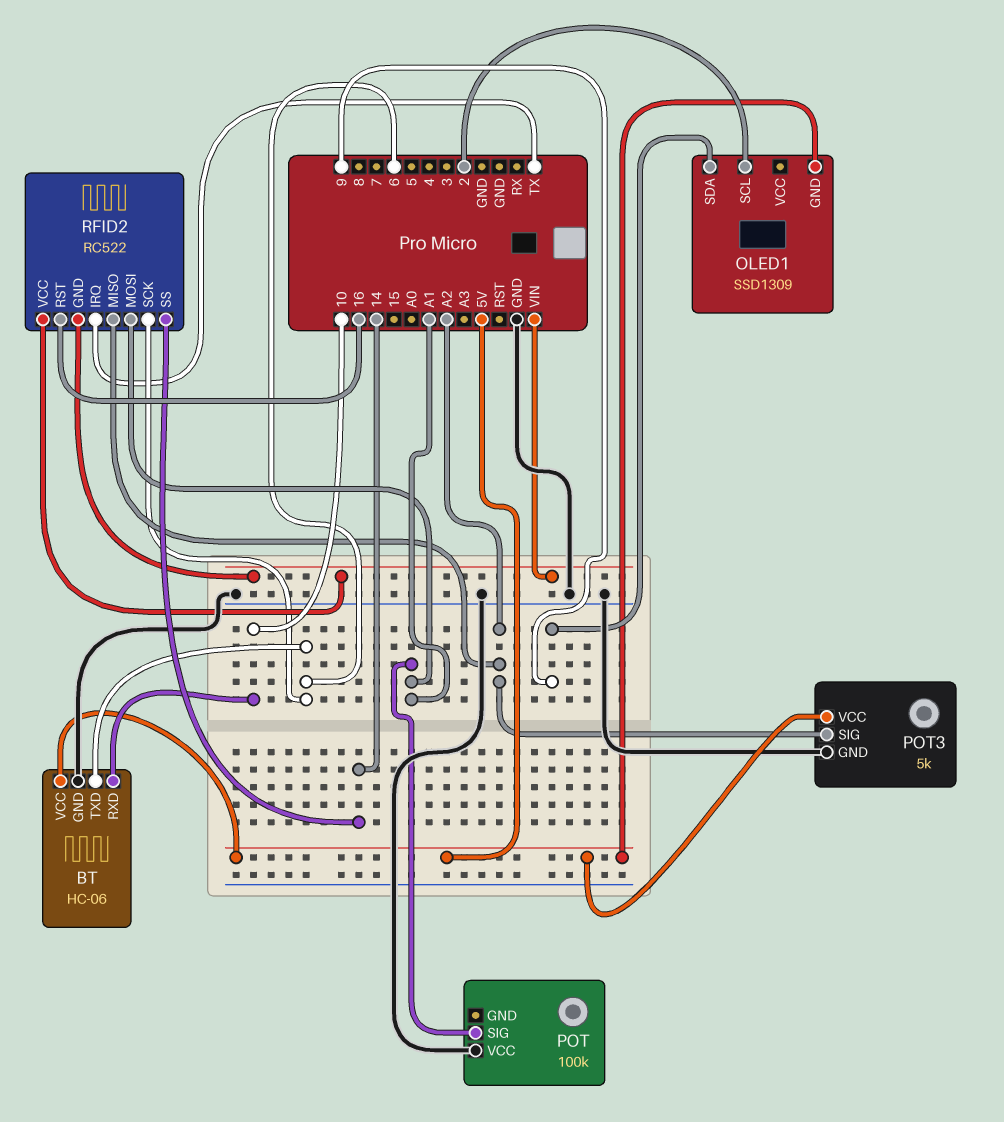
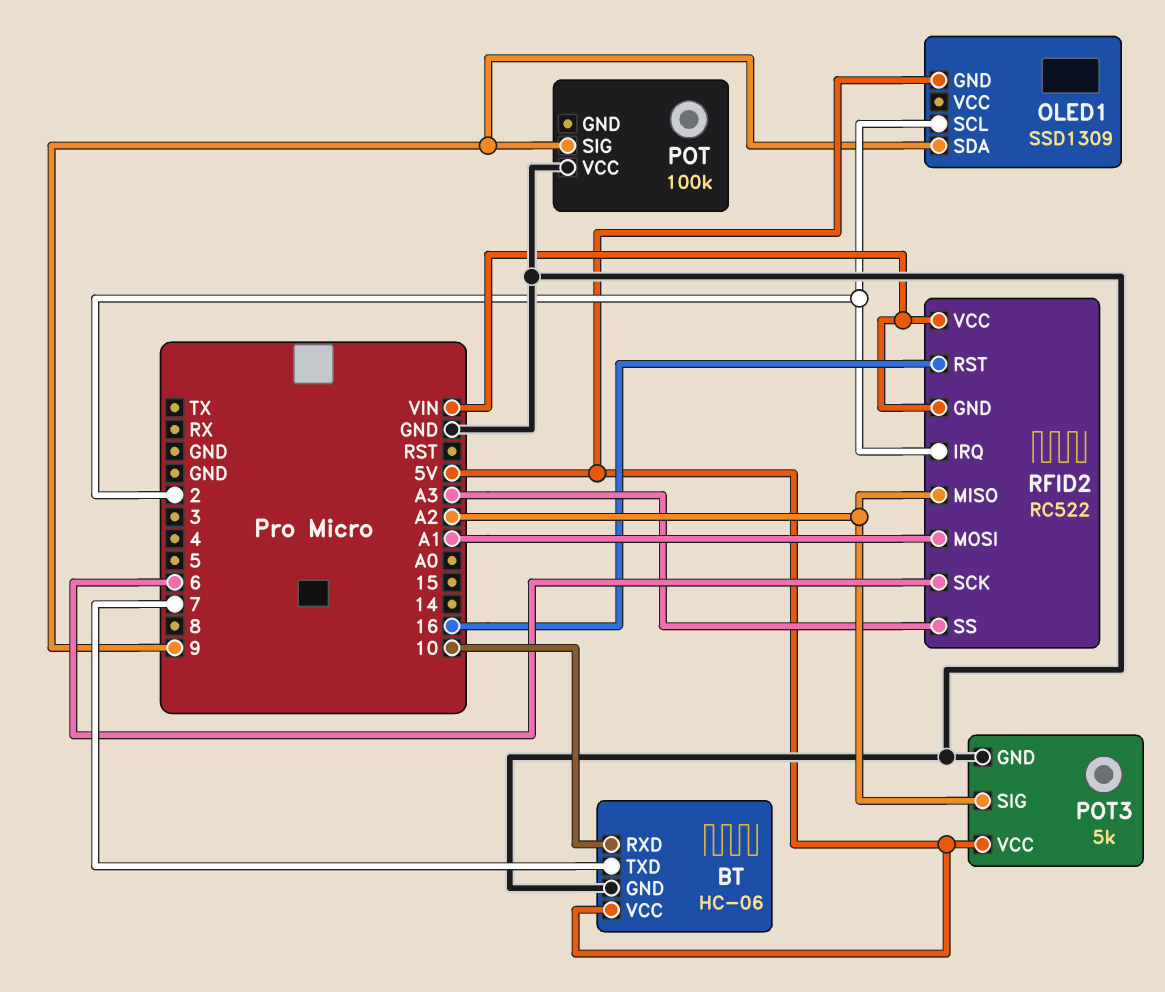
BT pin TXD: 6 -> 7
POT pin SIG: A1 -> 9
RFID2 pin IRQ: TX -> 2
RFID2 pin SS: 14 -> A3

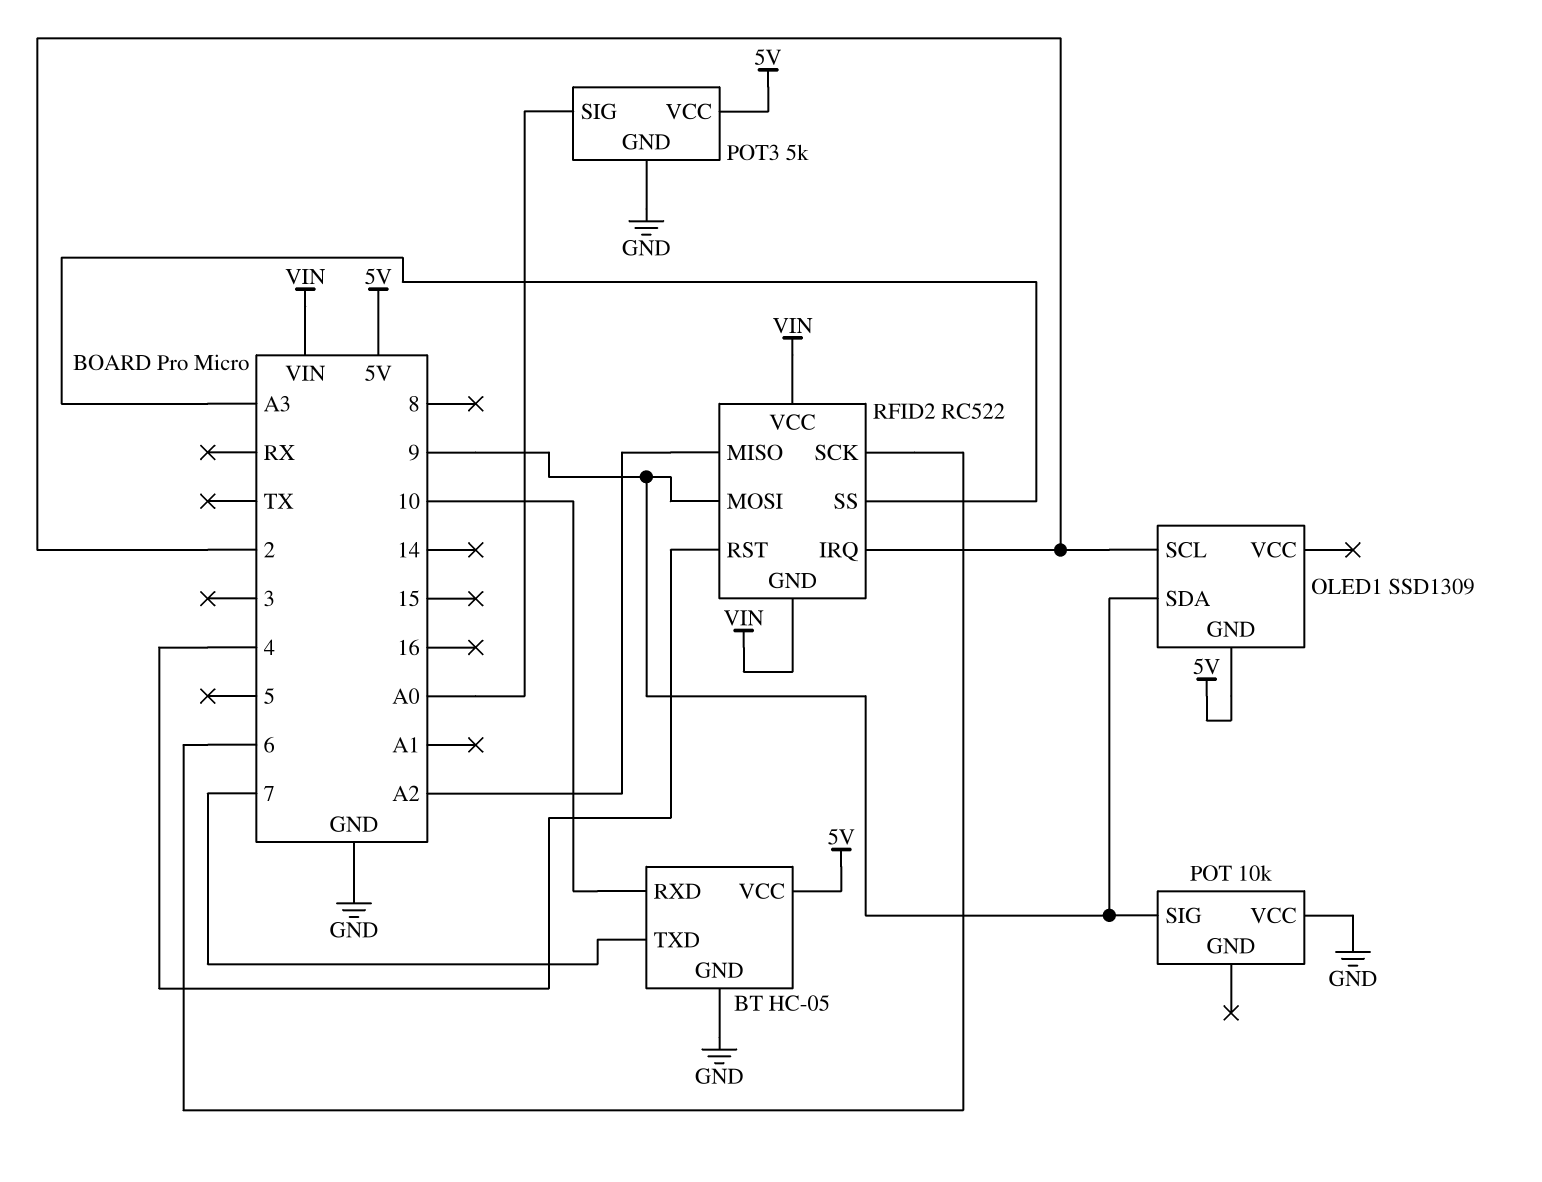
BT: HC-06 -> HC-05
POT: 100k -> 10k
POT3 pin SIG: A2 -> A0
RFID2 pin MOSI: A1 -> 9
RFID2 pin RST: 16 -> 4

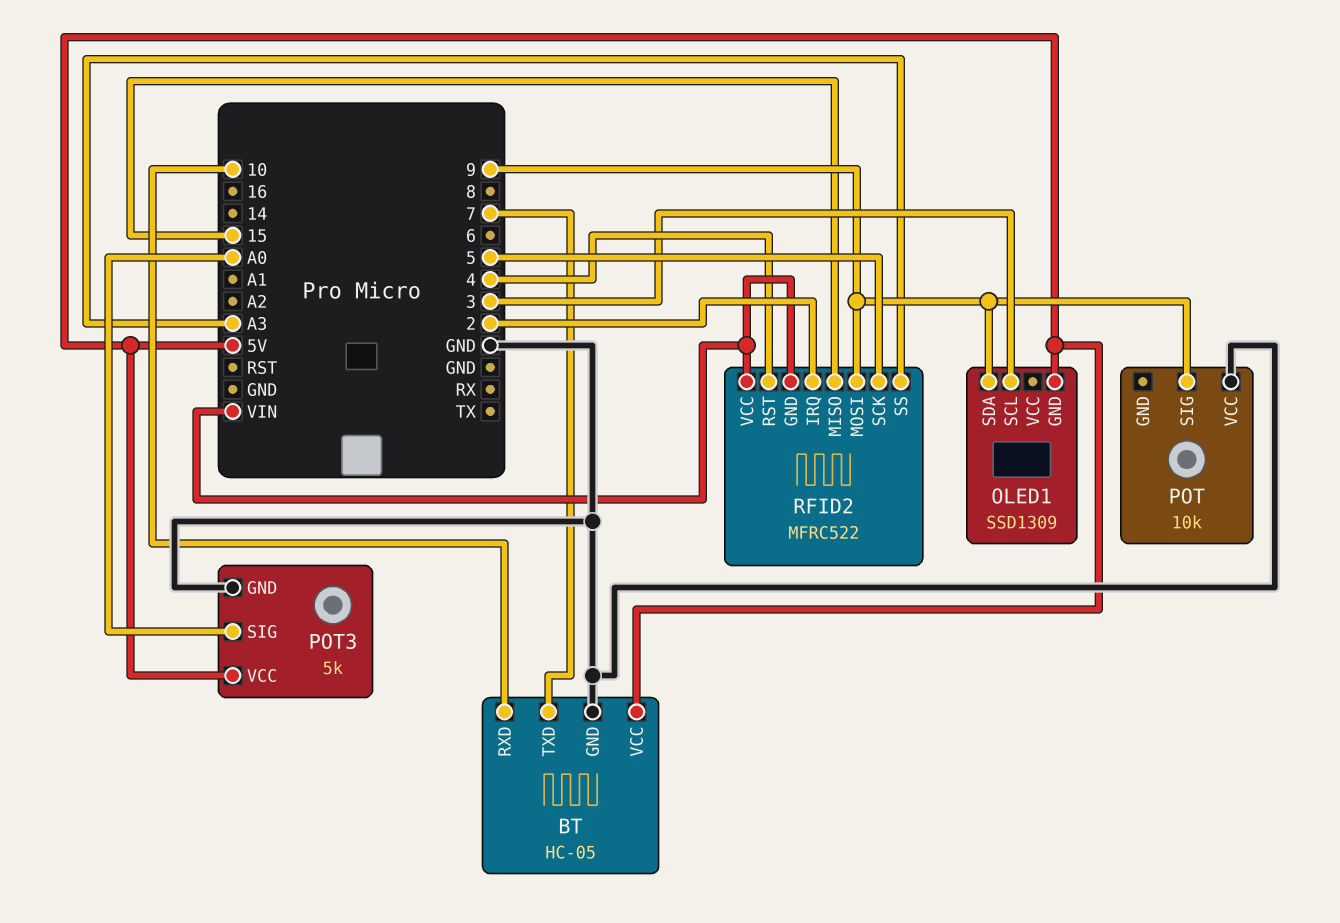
OLED1 pin SCL: 2 -> 3
RFID2: RC522 -> MFRC522
RFID2 pin MISO: A2 -> 15
RFID2 pin SCK: 6 -> 5

